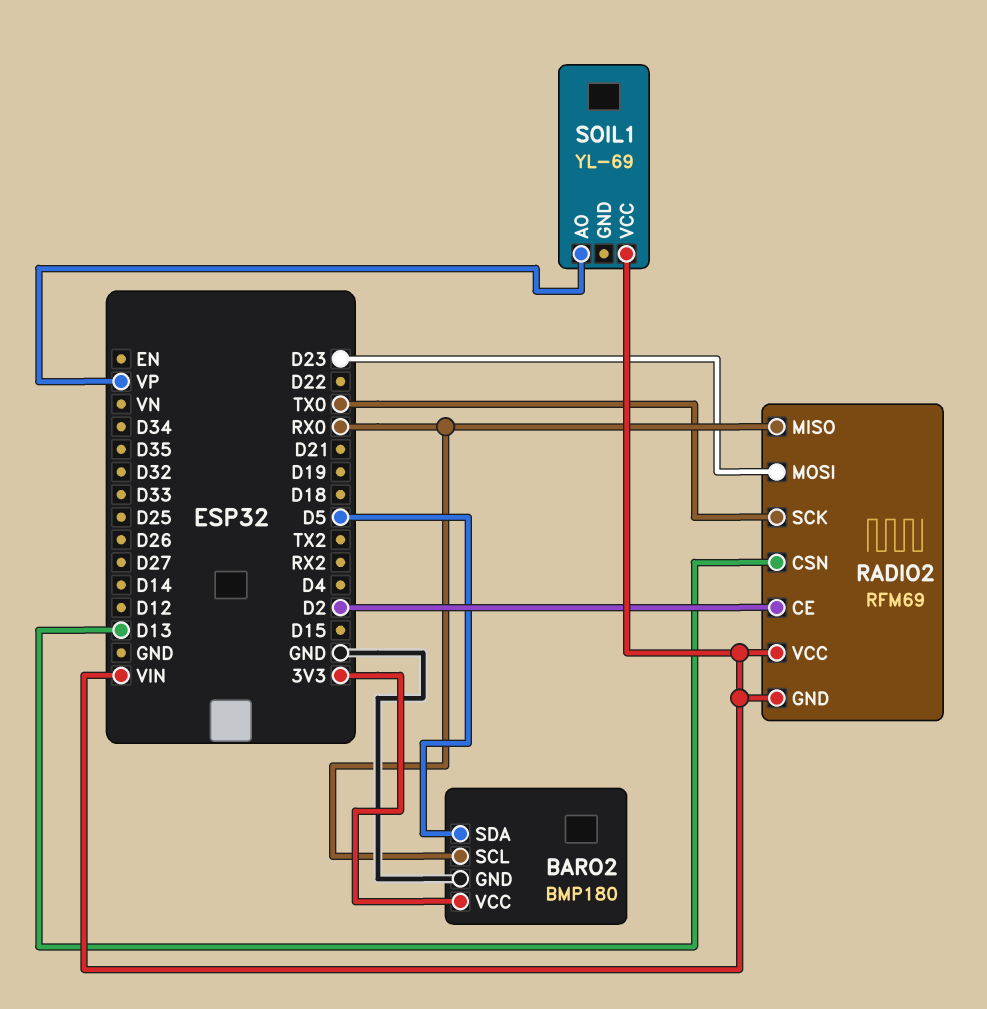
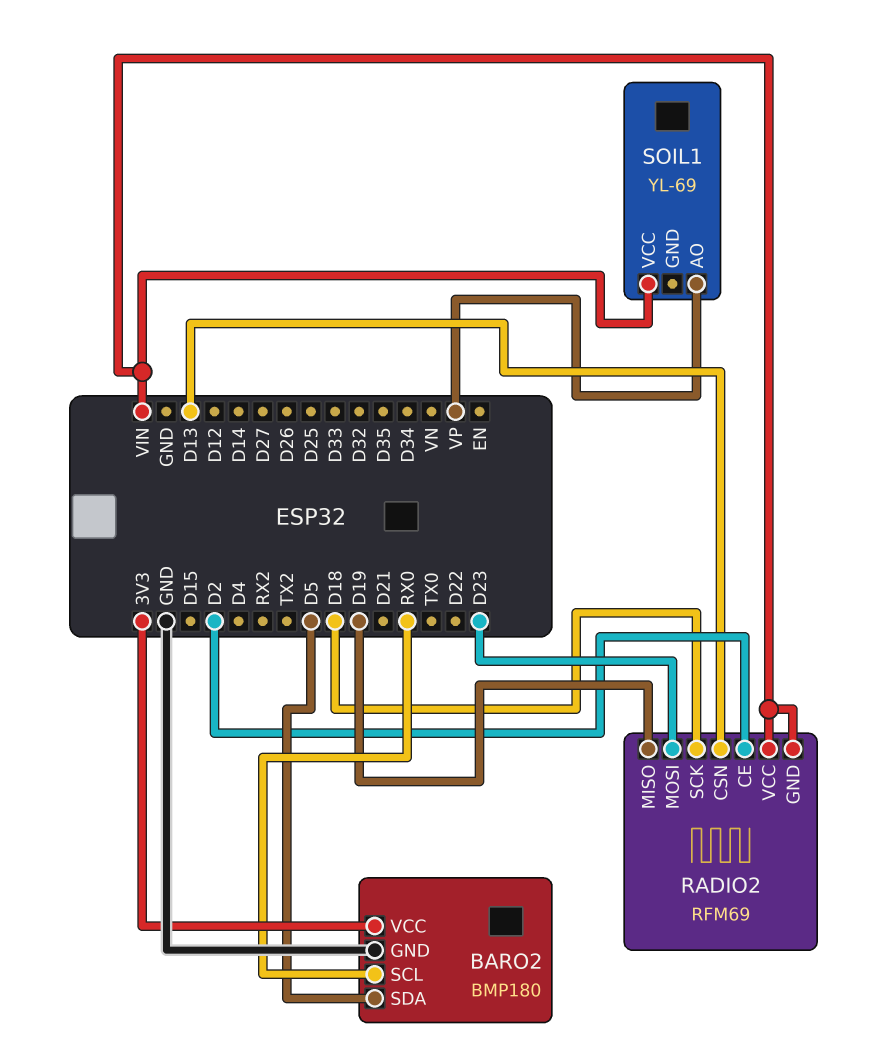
RADIO2 pin MISO: RX0 -> D19
RADIO2 pin SCK: TX0 -> D18

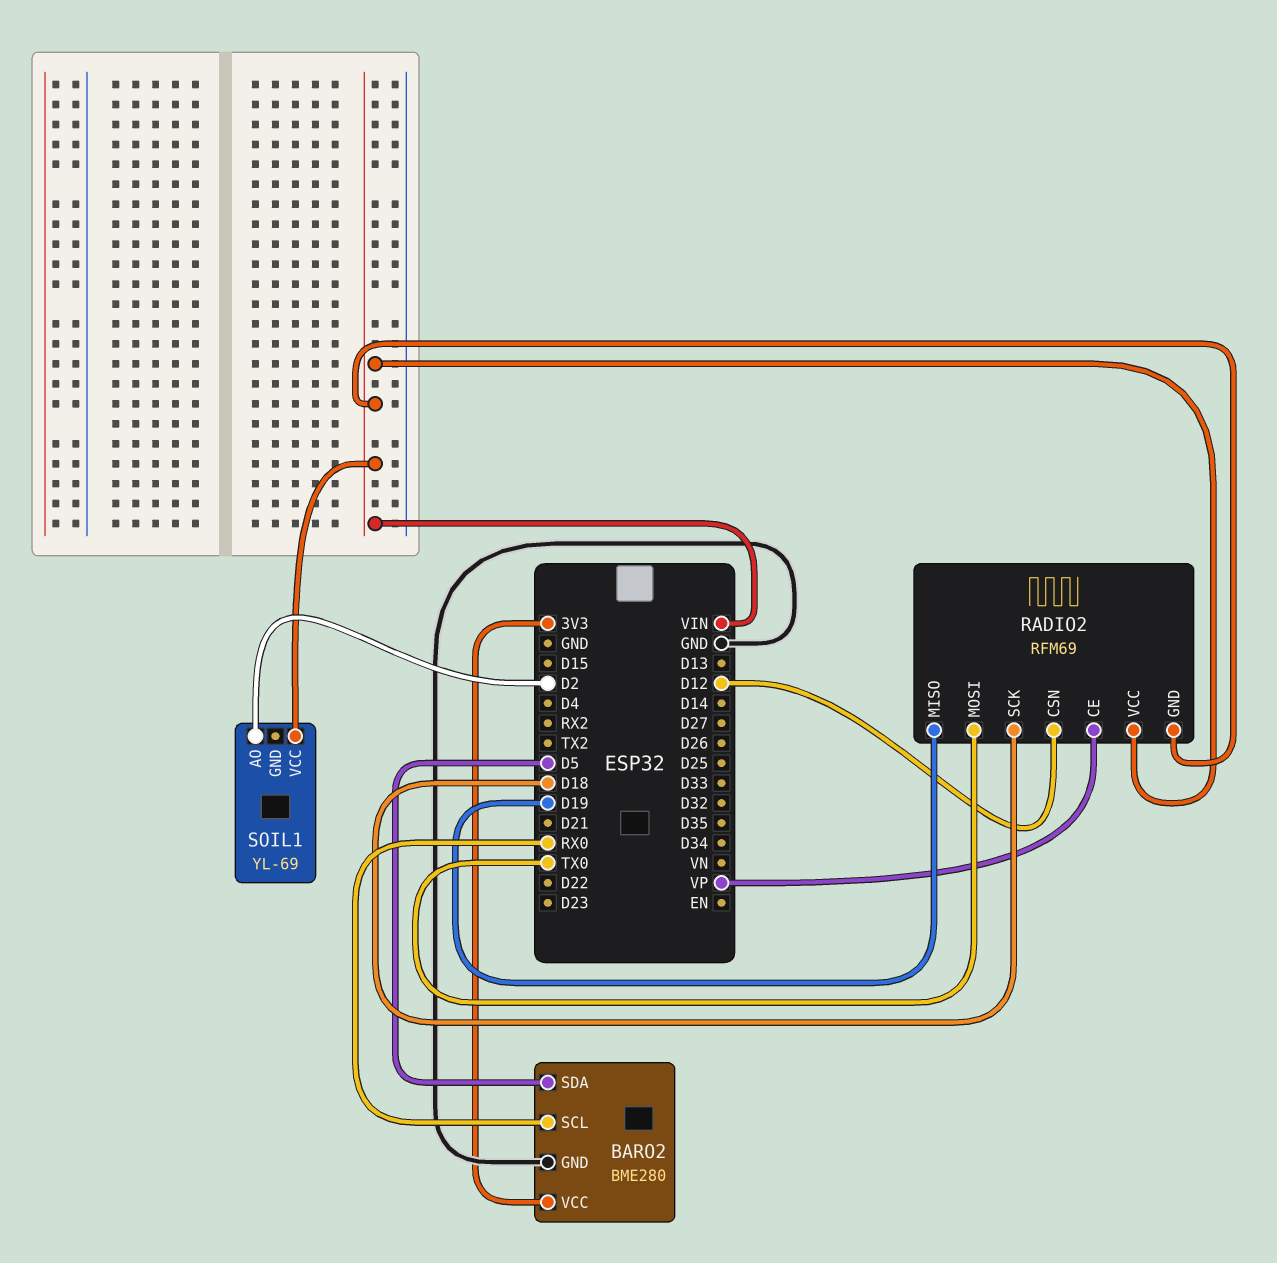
BARO2: BMP180 -> BME280
RADIO2 pin CE: D2 -> VP
RADIO2 pin CSN: D13 -> D12
RADIO2 pin MOSI: D23 -> TX0
SOIL1 pin AO: VP -> D2

